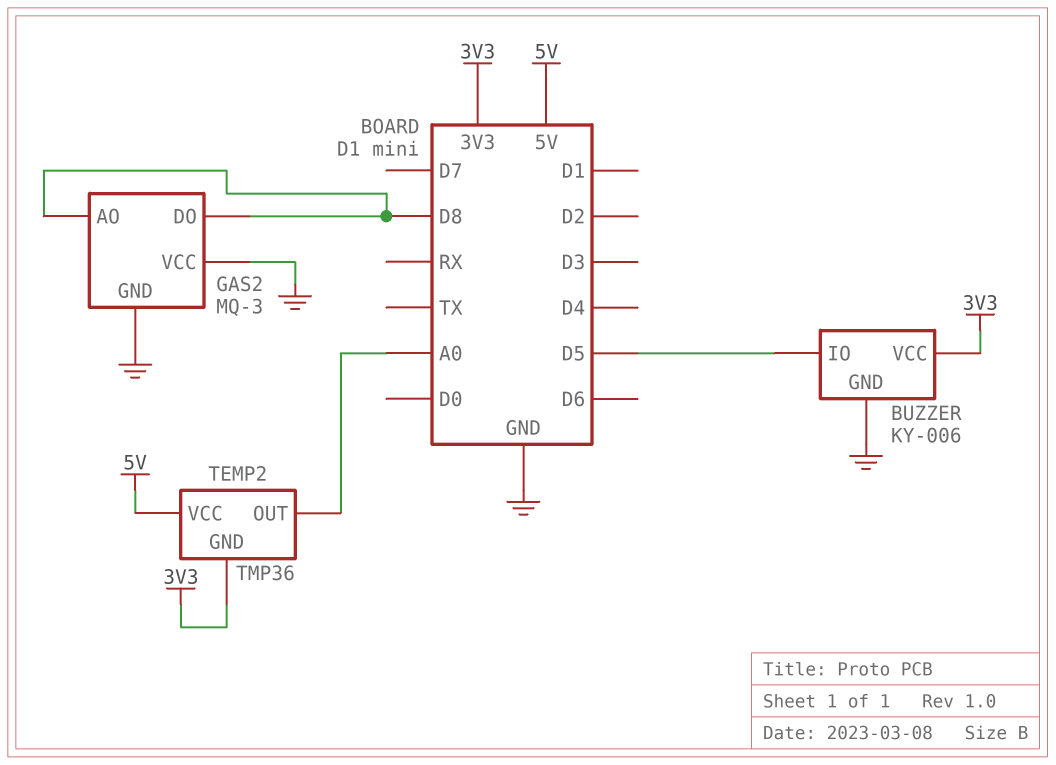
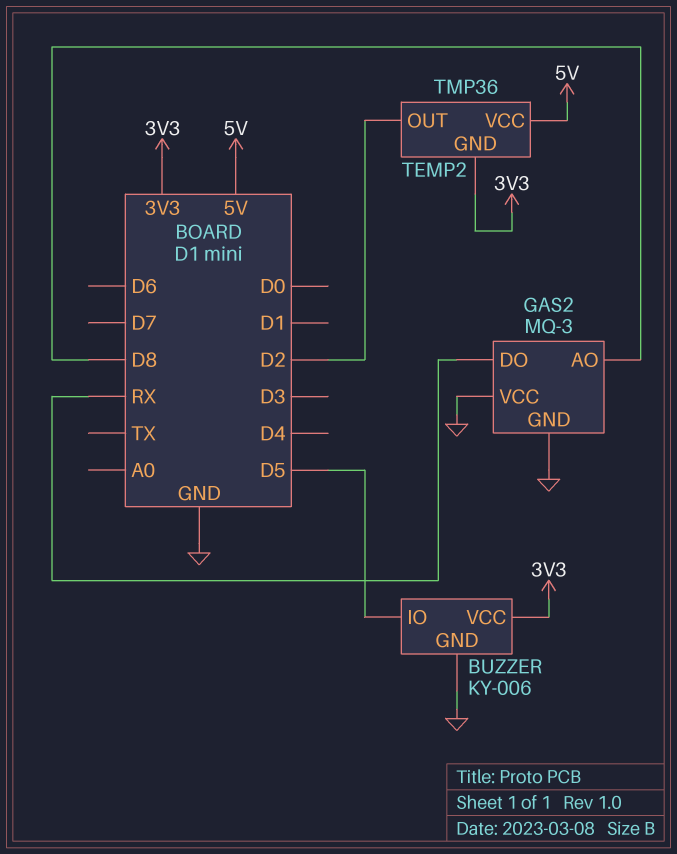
GAS2 pin DO: D8 -> RX
TEMP2 pin OUT: A0 -> D2

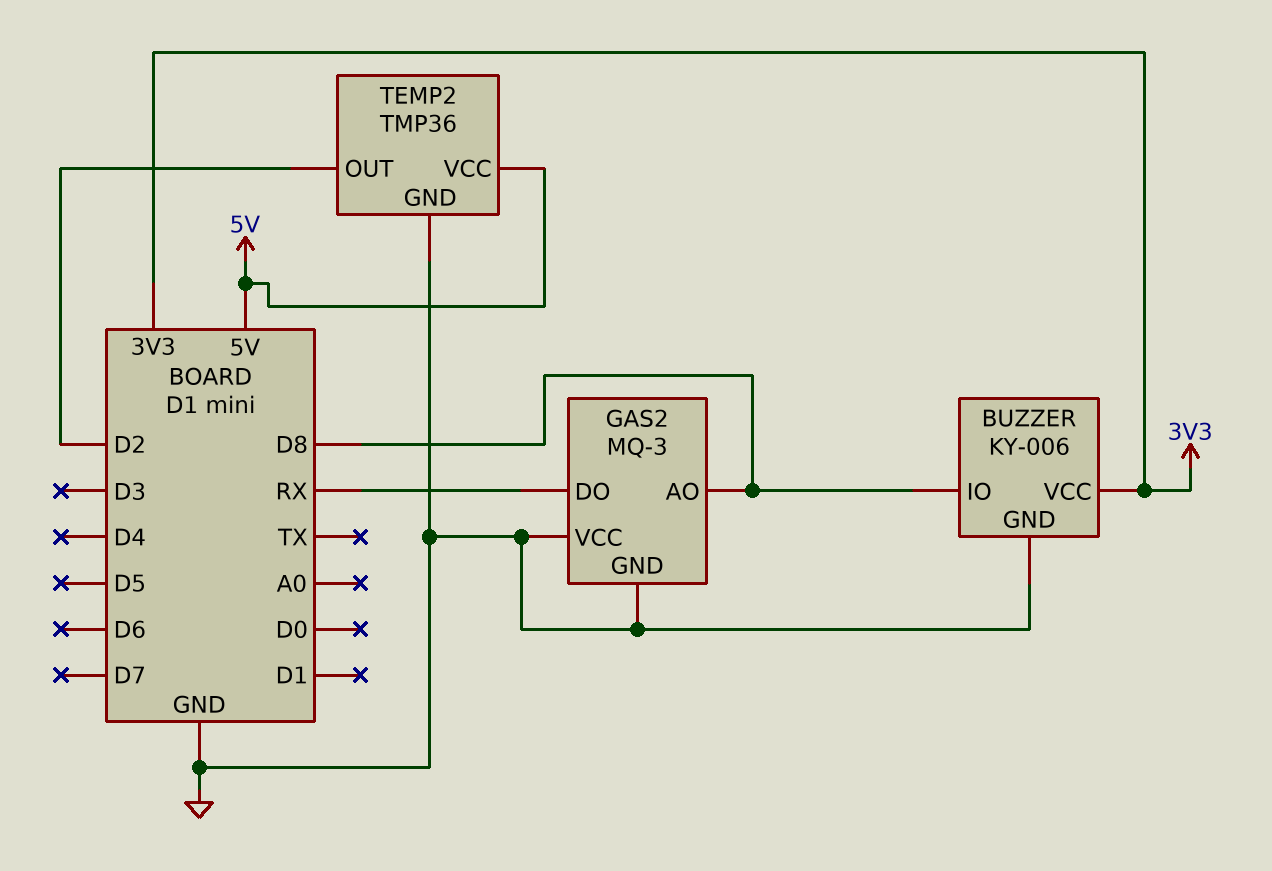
BUZZER pin IO: D5 -> D8
TEMP2 pin GND: 3V3 -> GND

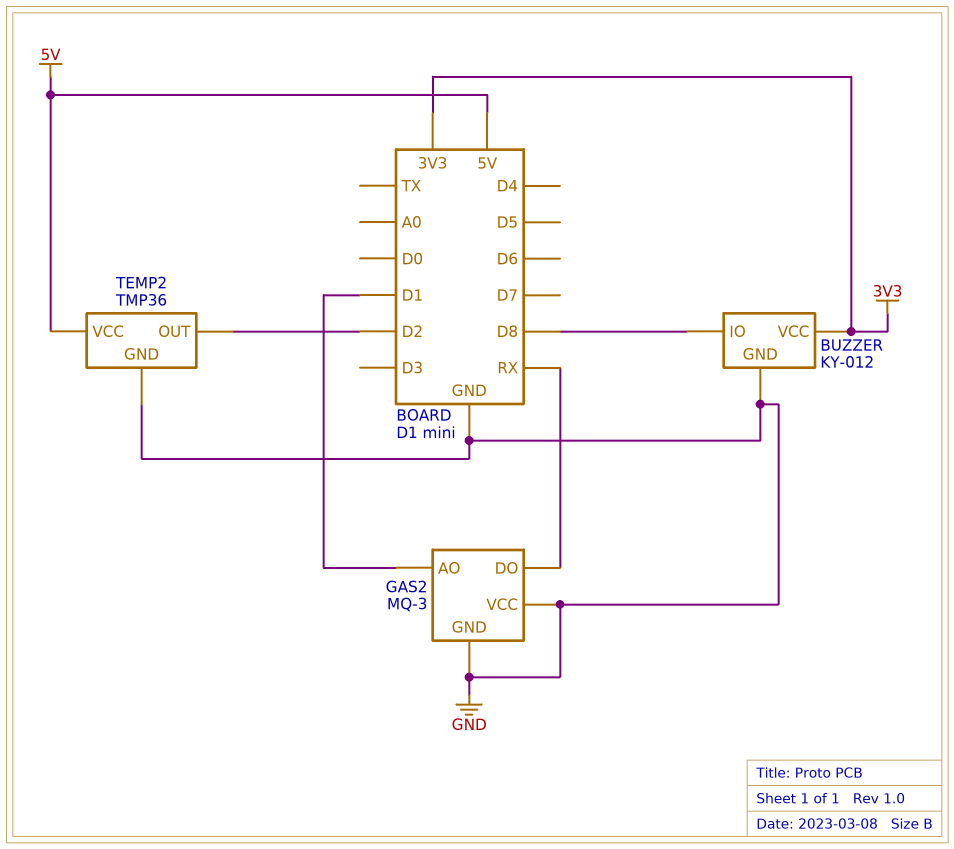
BUZZER: KY-006 -> KY-012
GAS2 pin AO: D8 -> D1

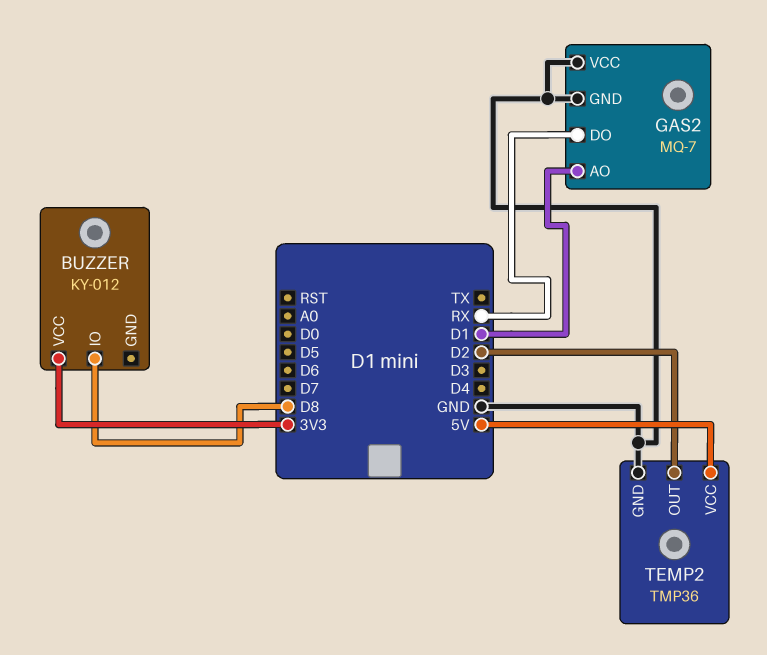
BUZZER pin GND: GND -> none
GAS2: MQ-3 -> MQ-7

